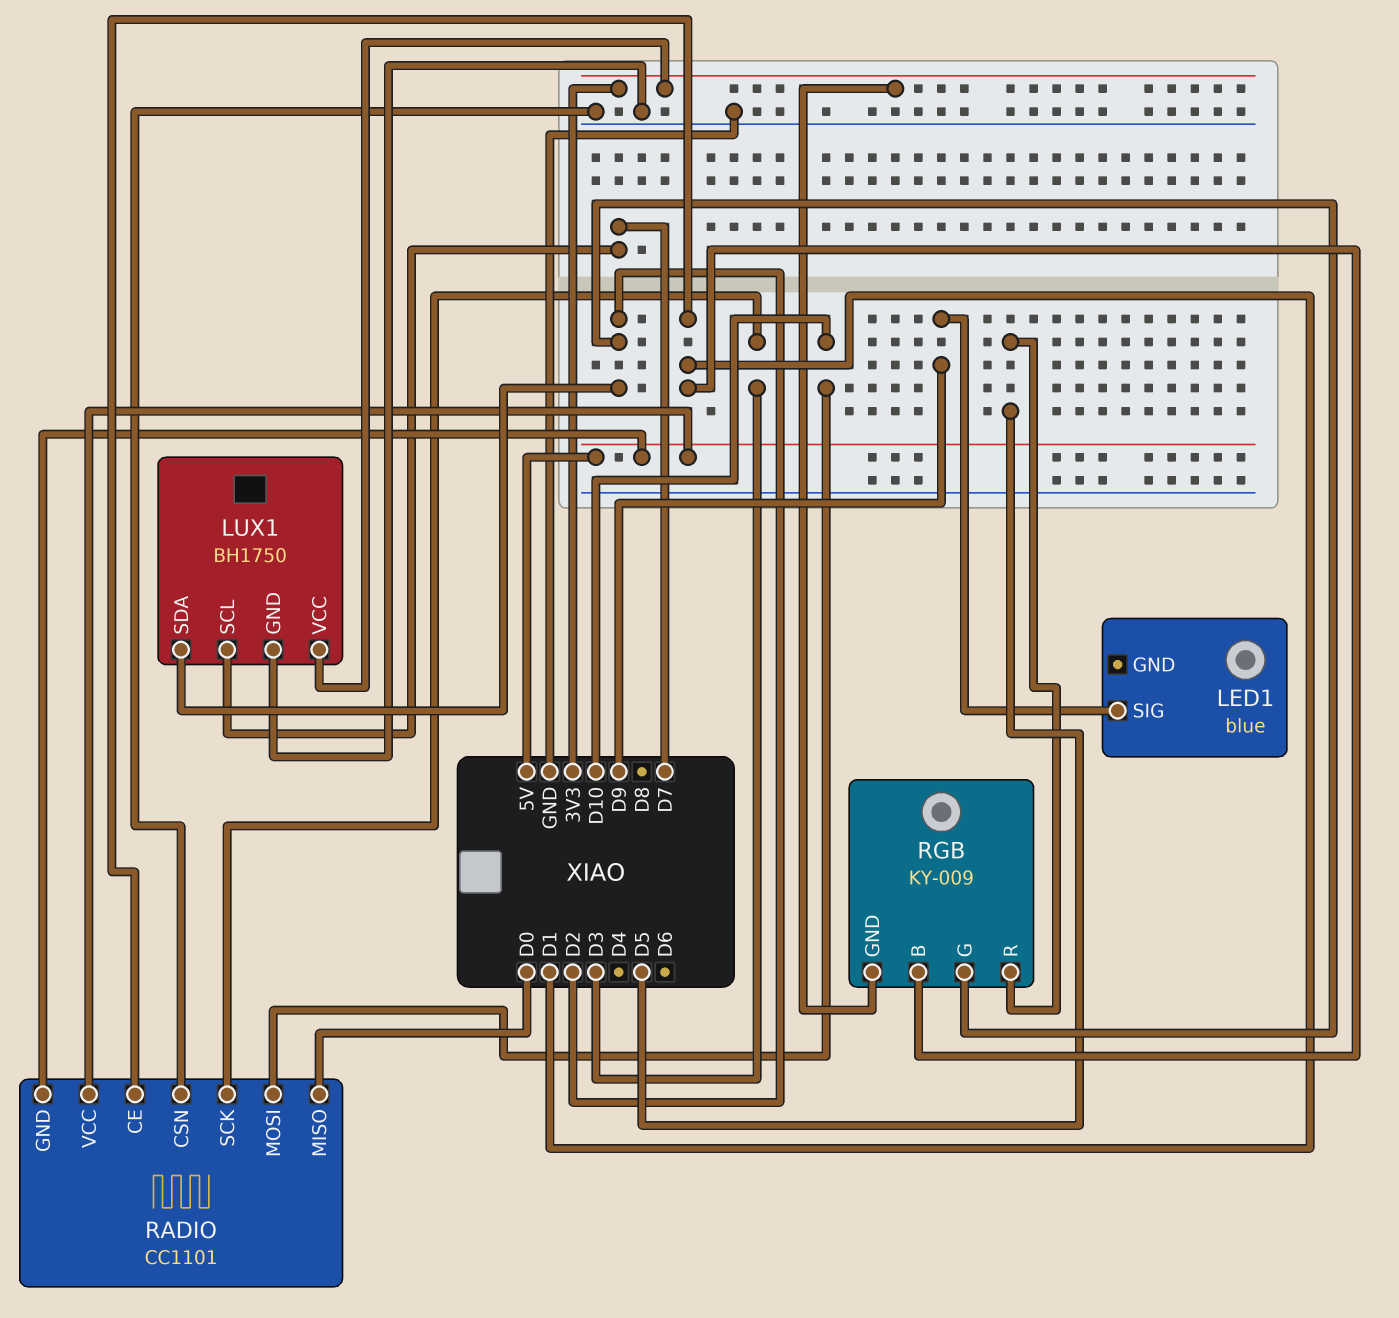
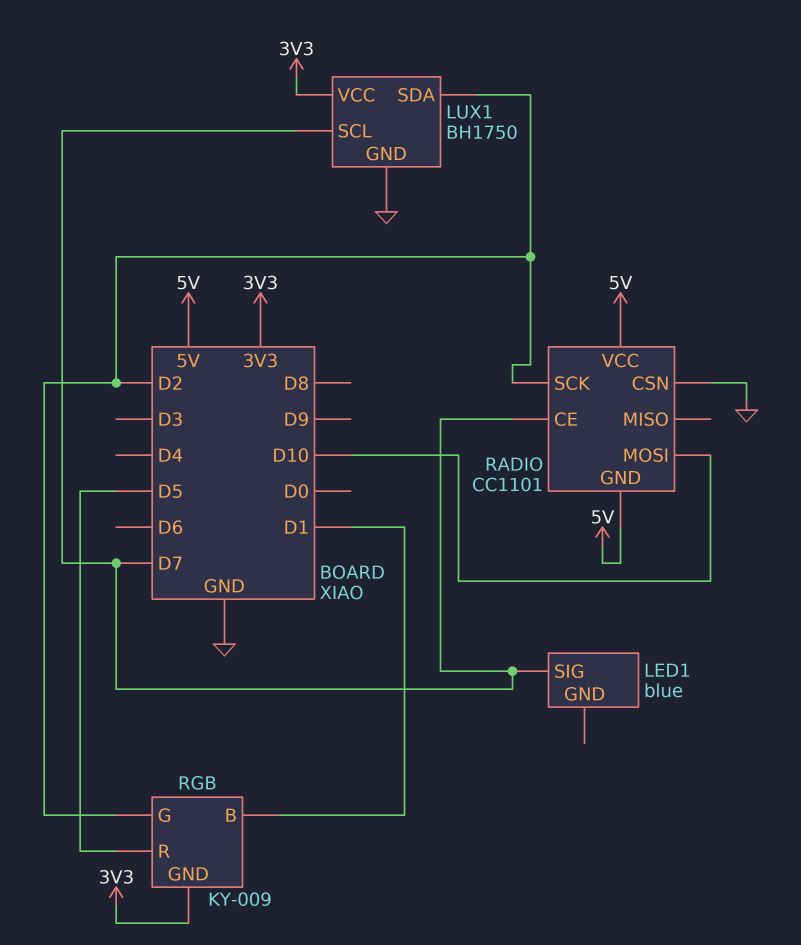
LED1 pin SIG: D9 -> D7
RADIO pin CE: D1 -> D7
RADIO pin MISO: D0 -> none
RADIO pin SCK: D3 -> D2

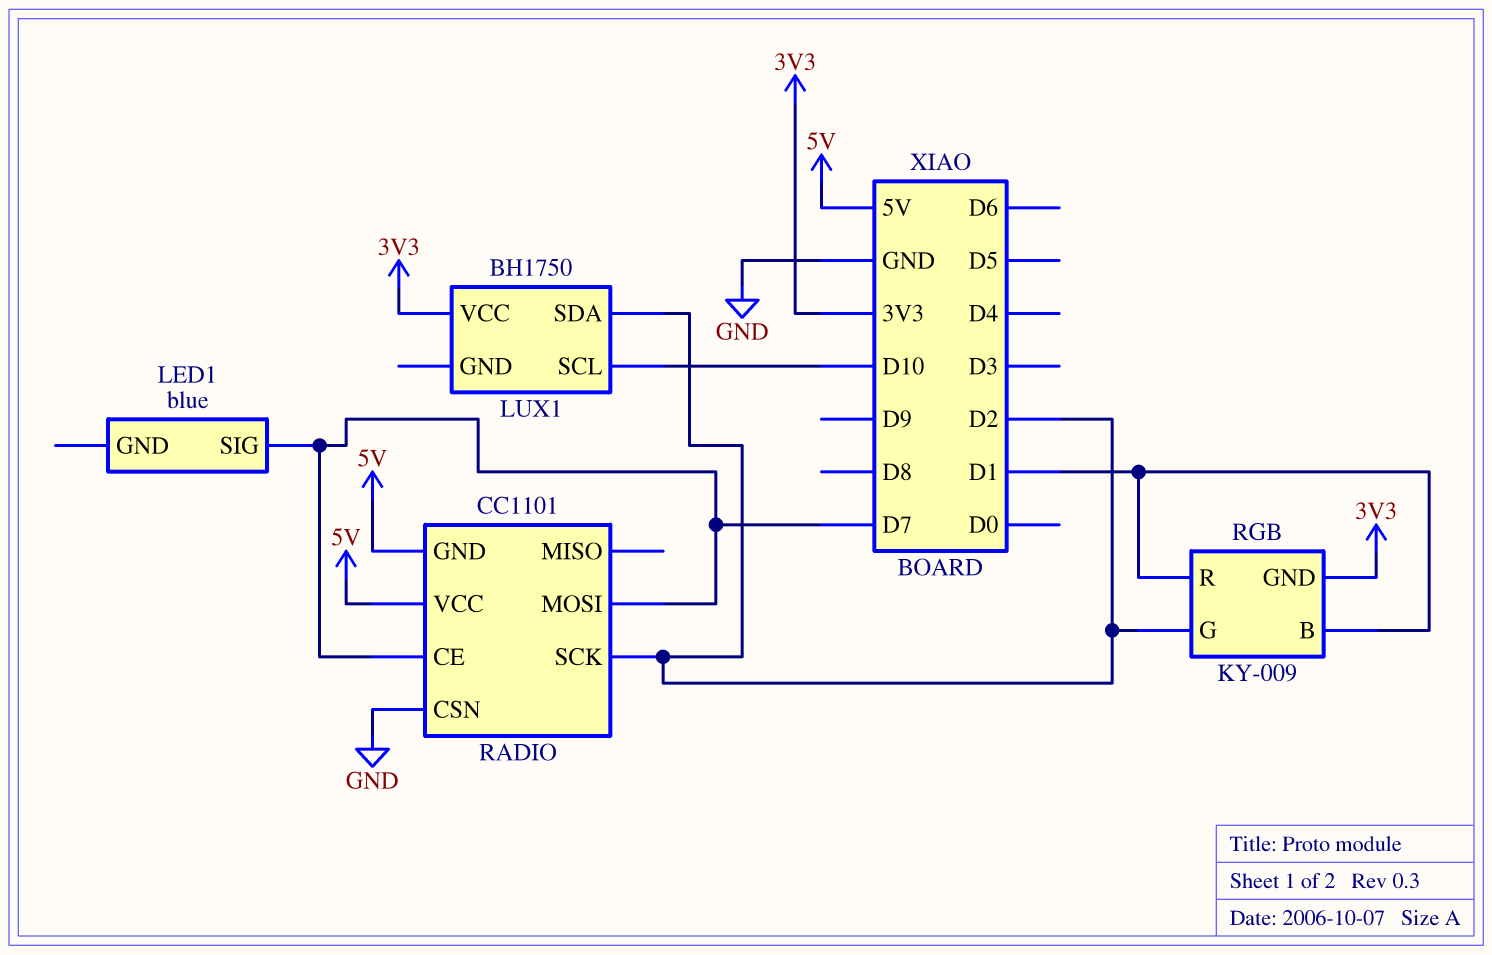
LUX1 pin GND: GND -> none
LUX1 pin SCL: D7 -> D10
RADIO pin MOSI: D10 -> D7
RGB pin R: D5 -> D1

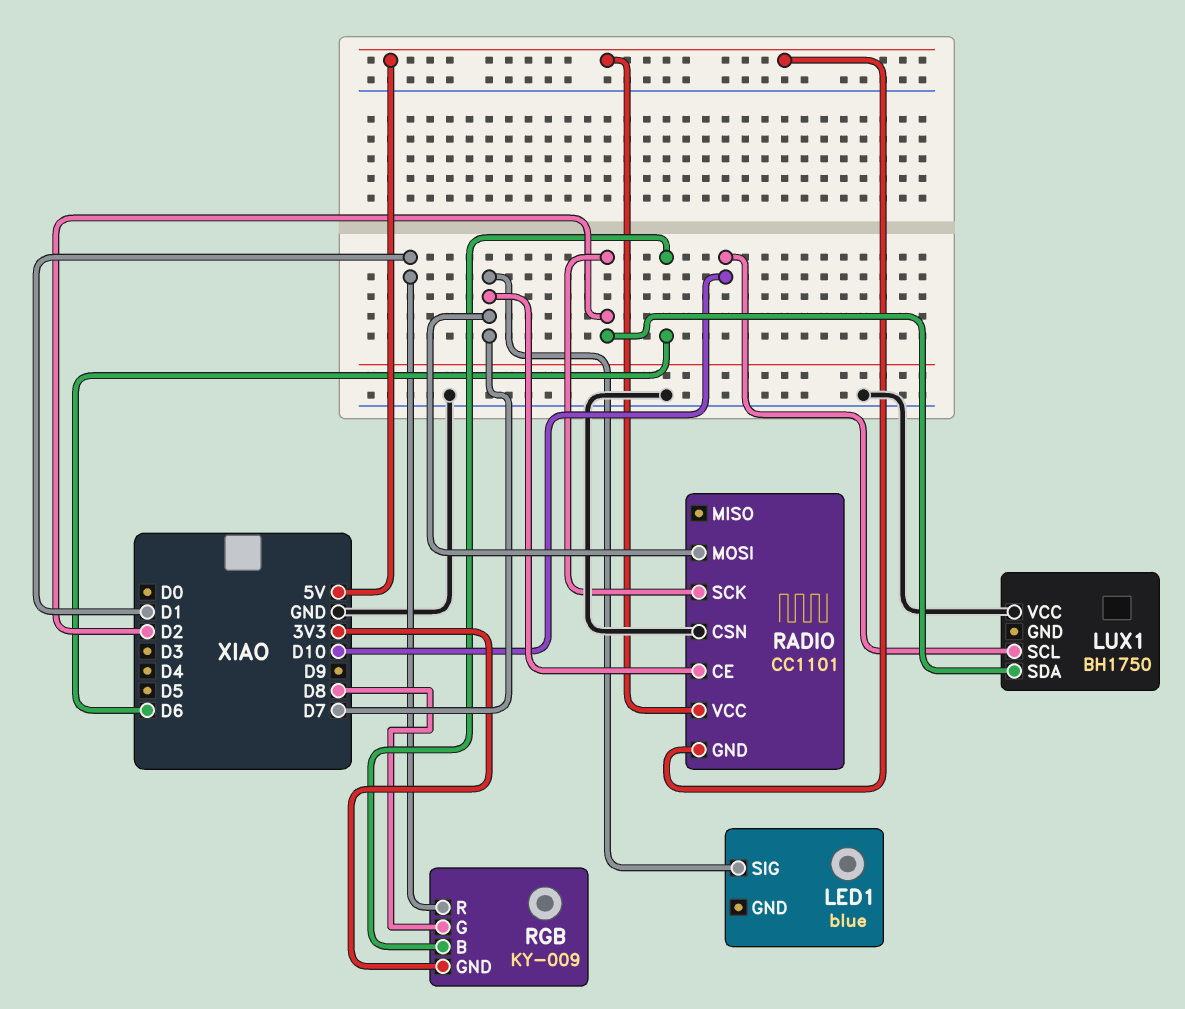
LUX1 pin VCC: 3V3 -> GND
RGB pin B: D1 -> D6
RGB pin G: D2 -> D8

